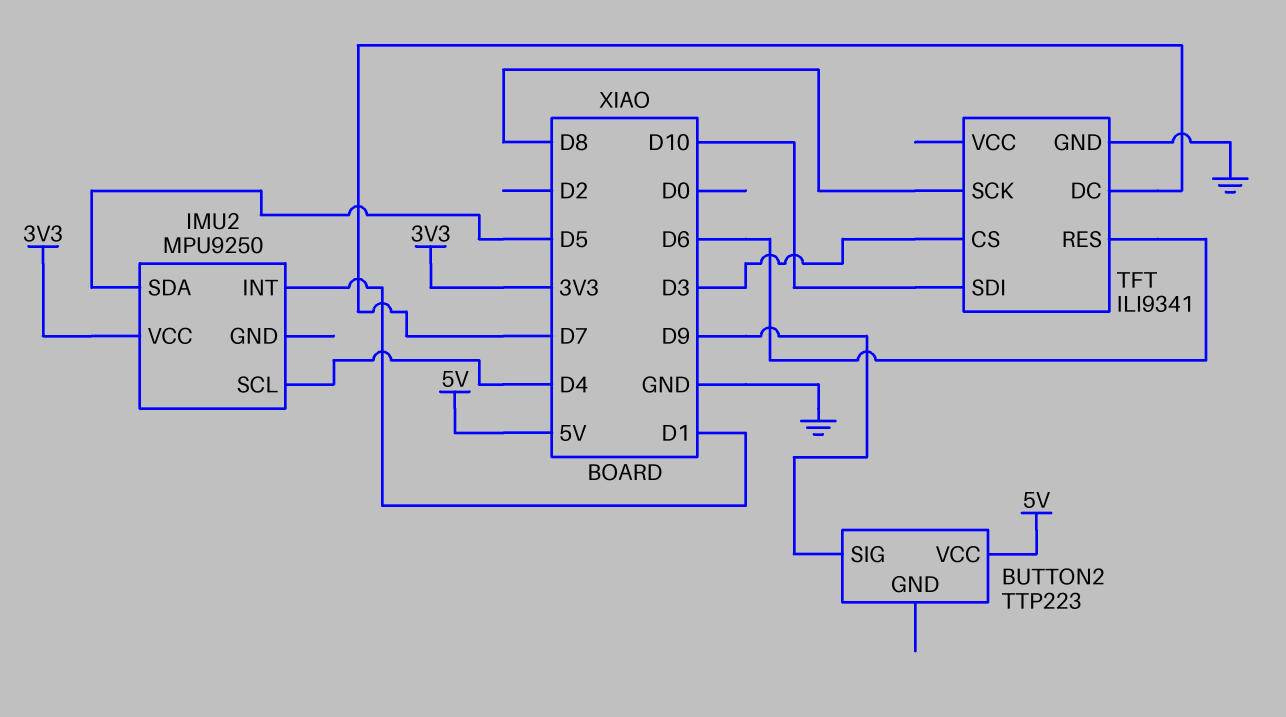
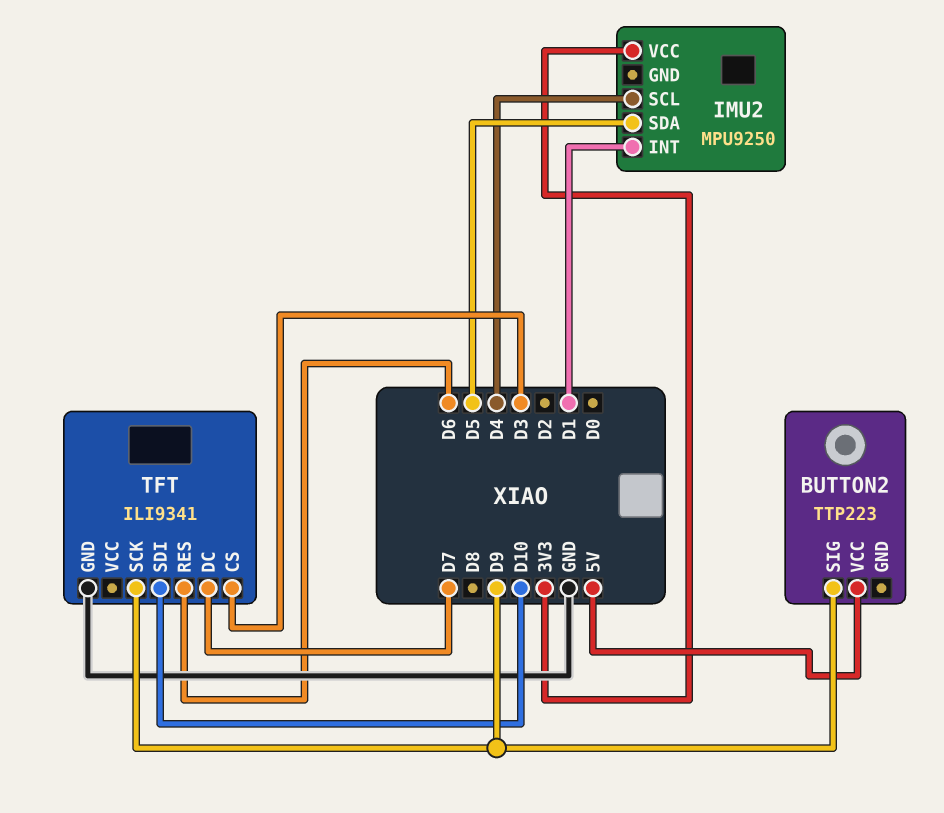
TFT pin SCK: D8 -> D9

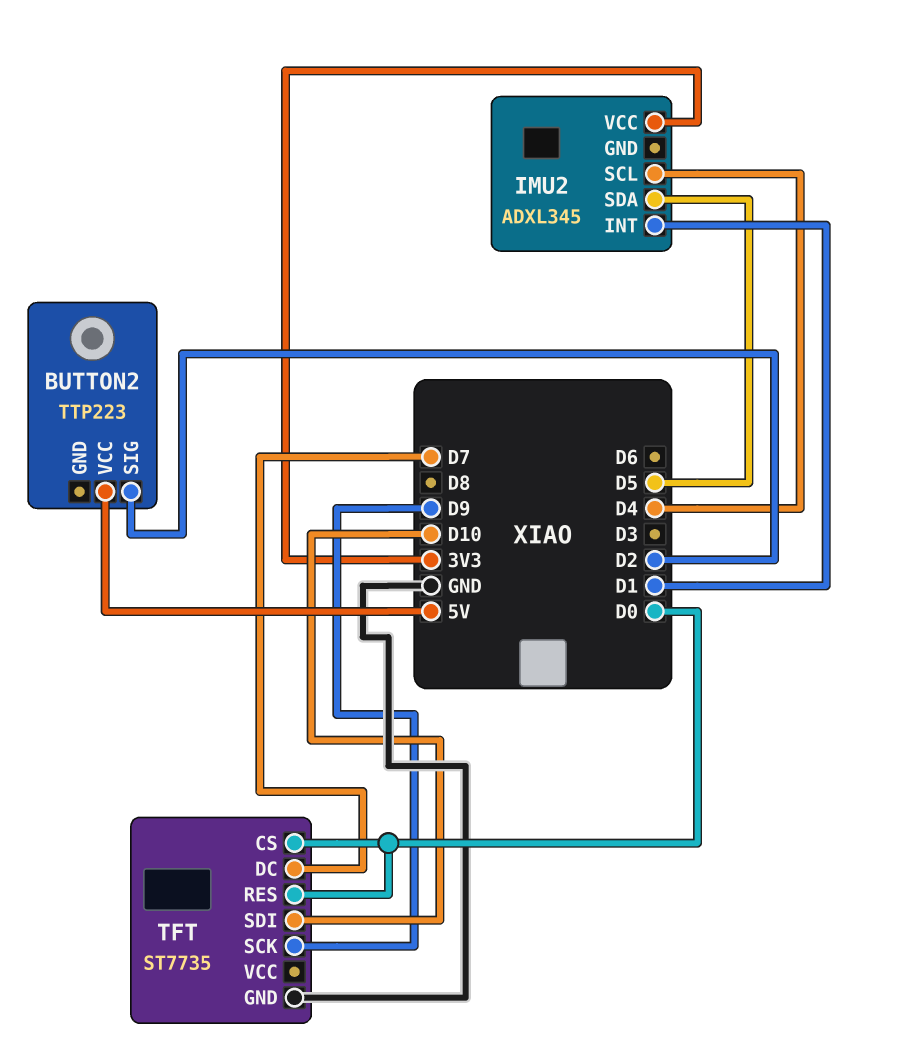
BUTTON2 pin SIG: D9 -> D2
IMU2: MPU9250 -> ADXL345
TFT: ILI9341 -> ST7735
TFT pin CS: D3 -> D0
TFT pin RES: D6 -> D0

